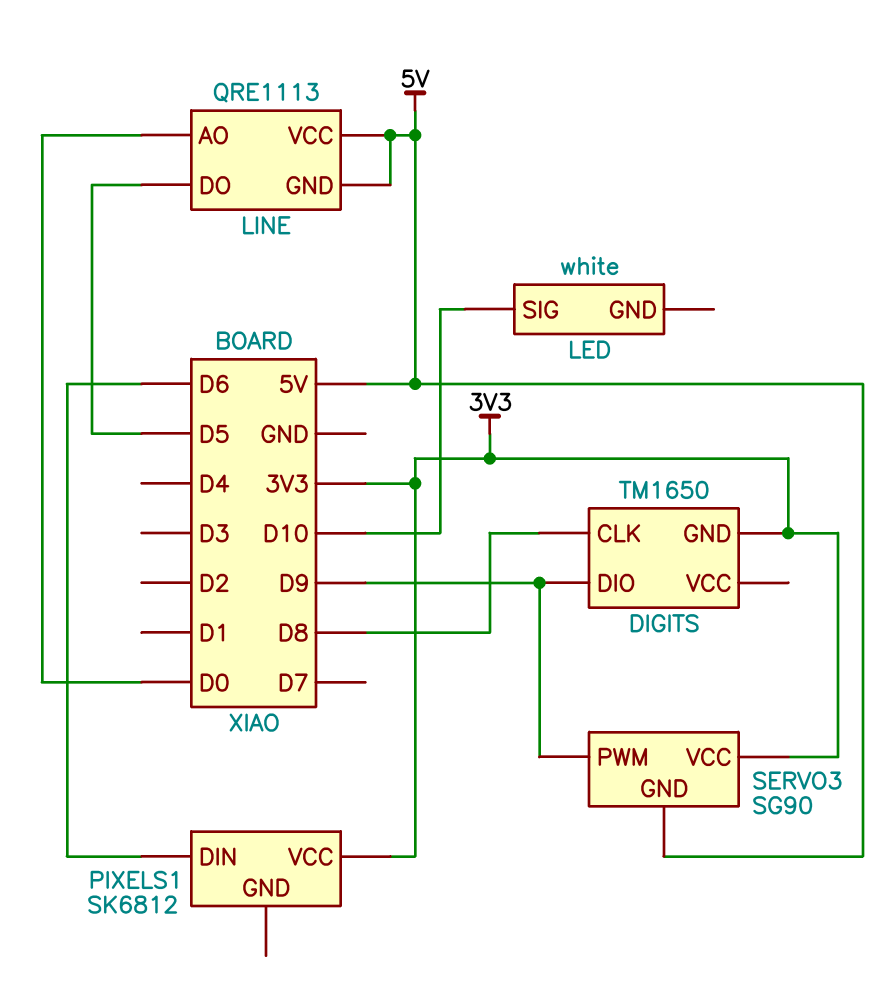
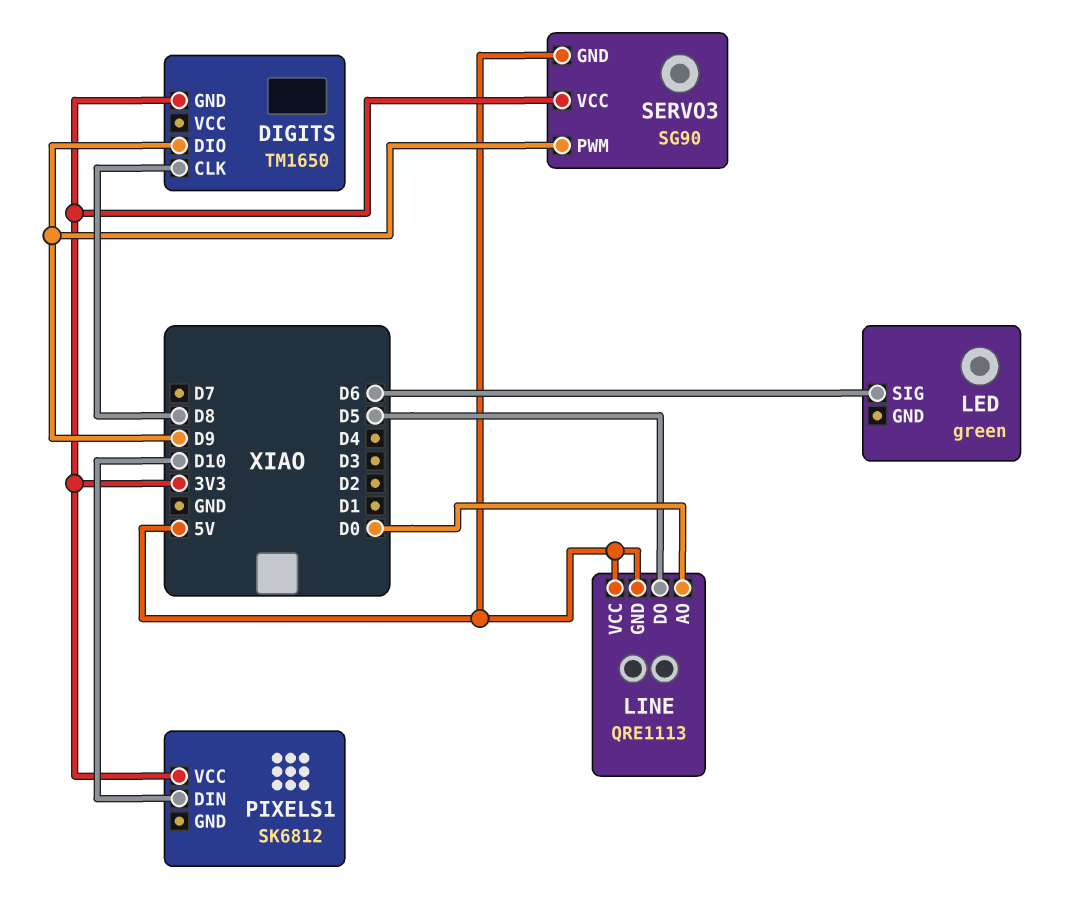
LED: white -> green
LED pin SIG: D10 -> D6
PIXELS1 pin DIN: D6 -> D10

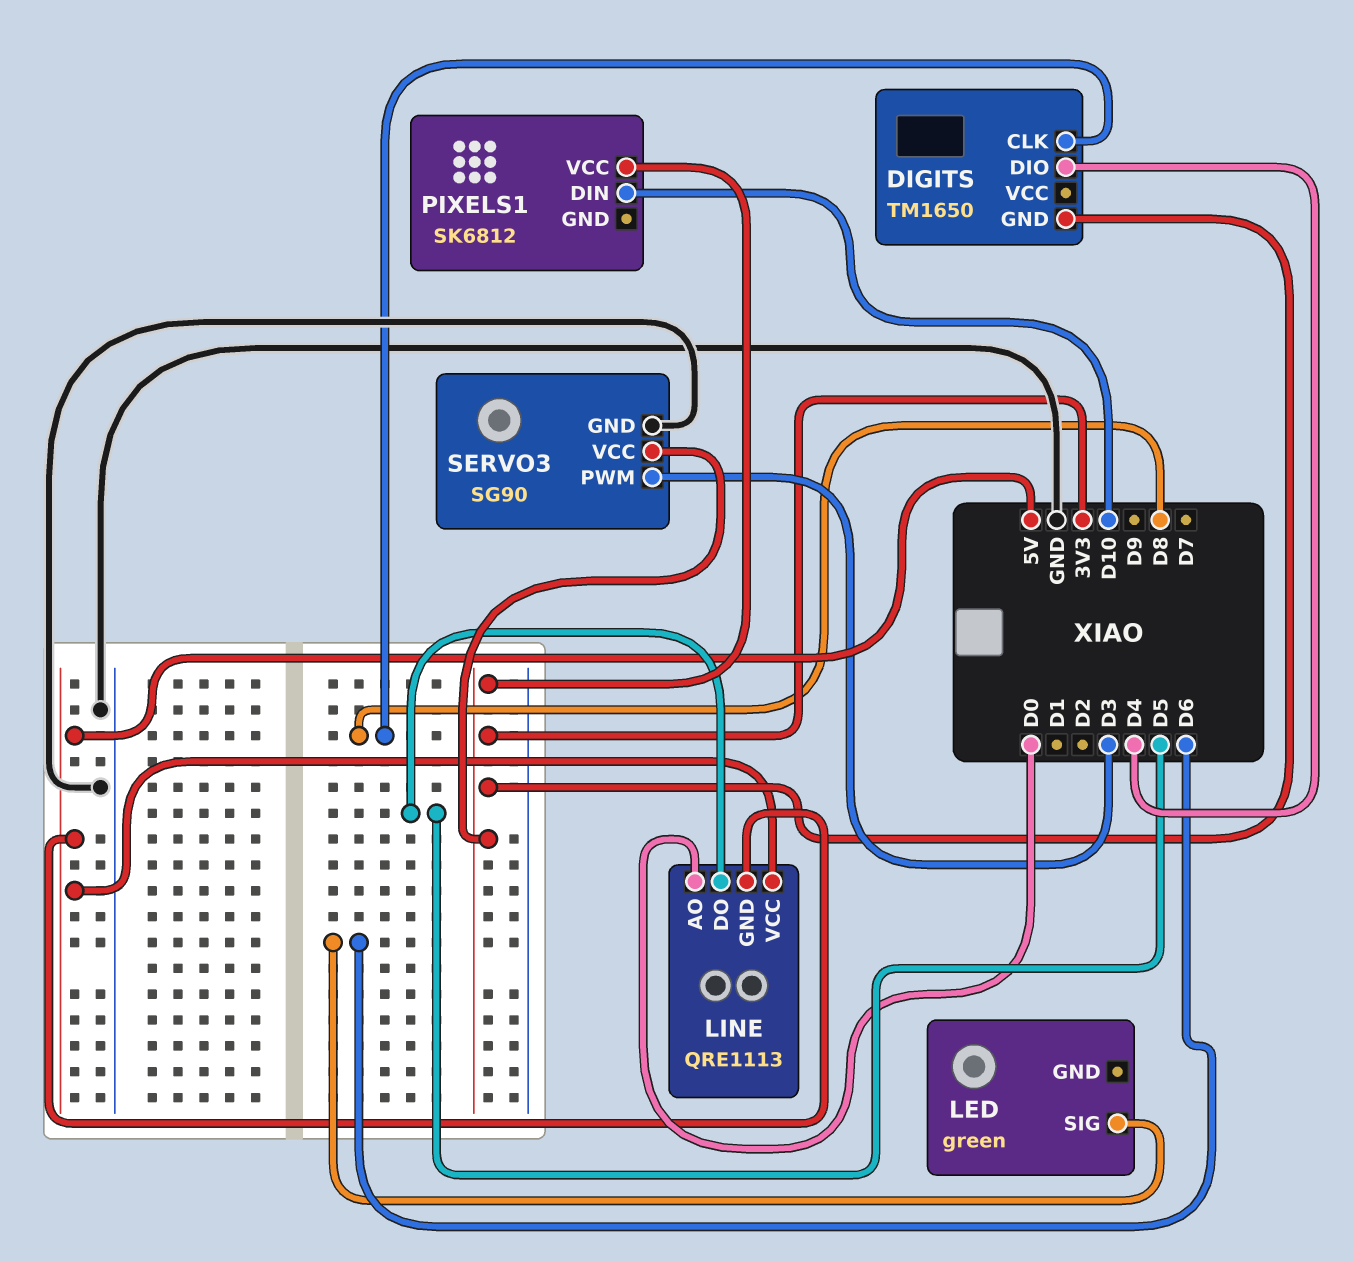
DIGITS pin DIO: D9 -> D4
SERVO3 pin GND: 5V -> GND
SERVO3 pin PWM: D9 -> D3

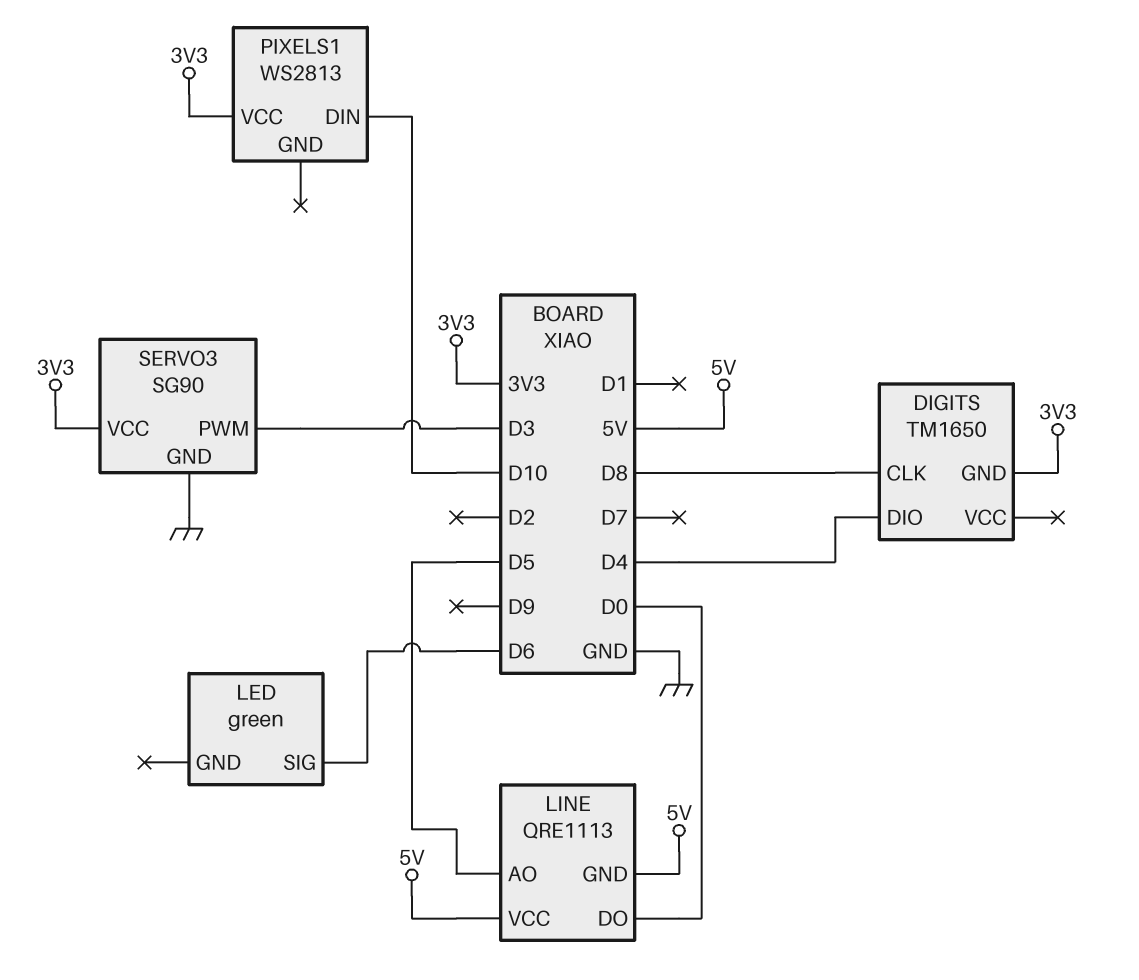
LINE pin AO: D0 -> D5
LINE pin DO: D5 -> D0
PIXELS1: SK6812 -> WS2813

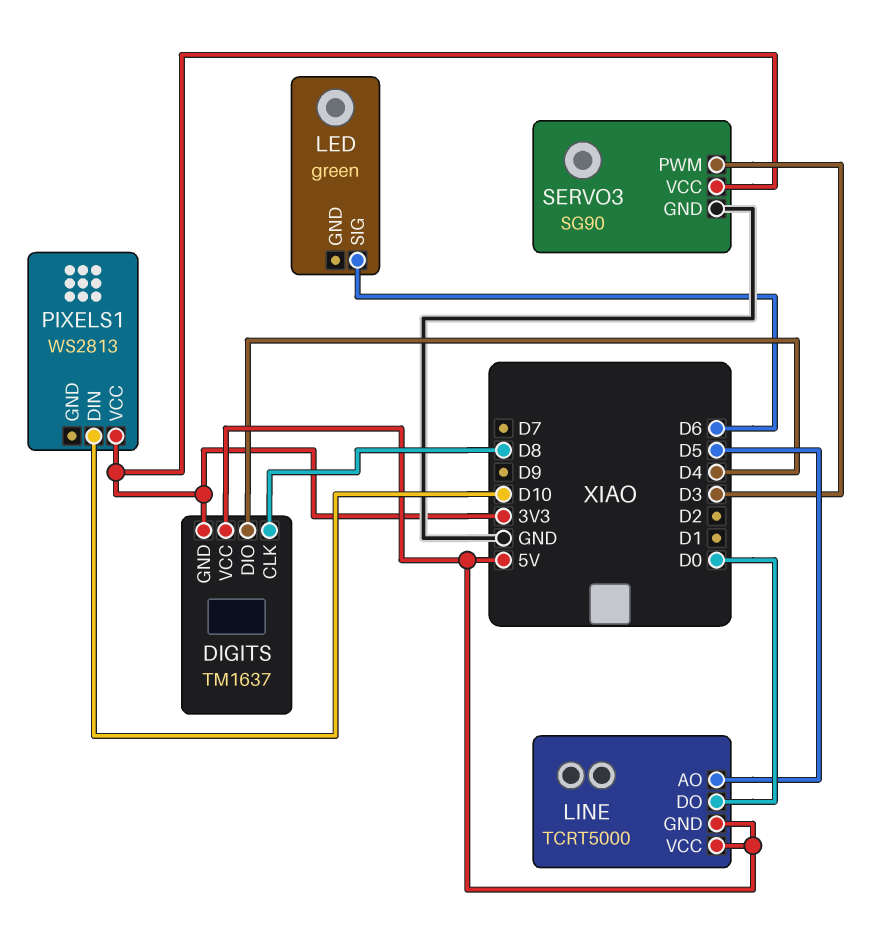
DIGITS: TM1650 -> TM1637
DIGITS pin VCC: none -> 5V
LINE: QRE1113 -> TCRT5000

